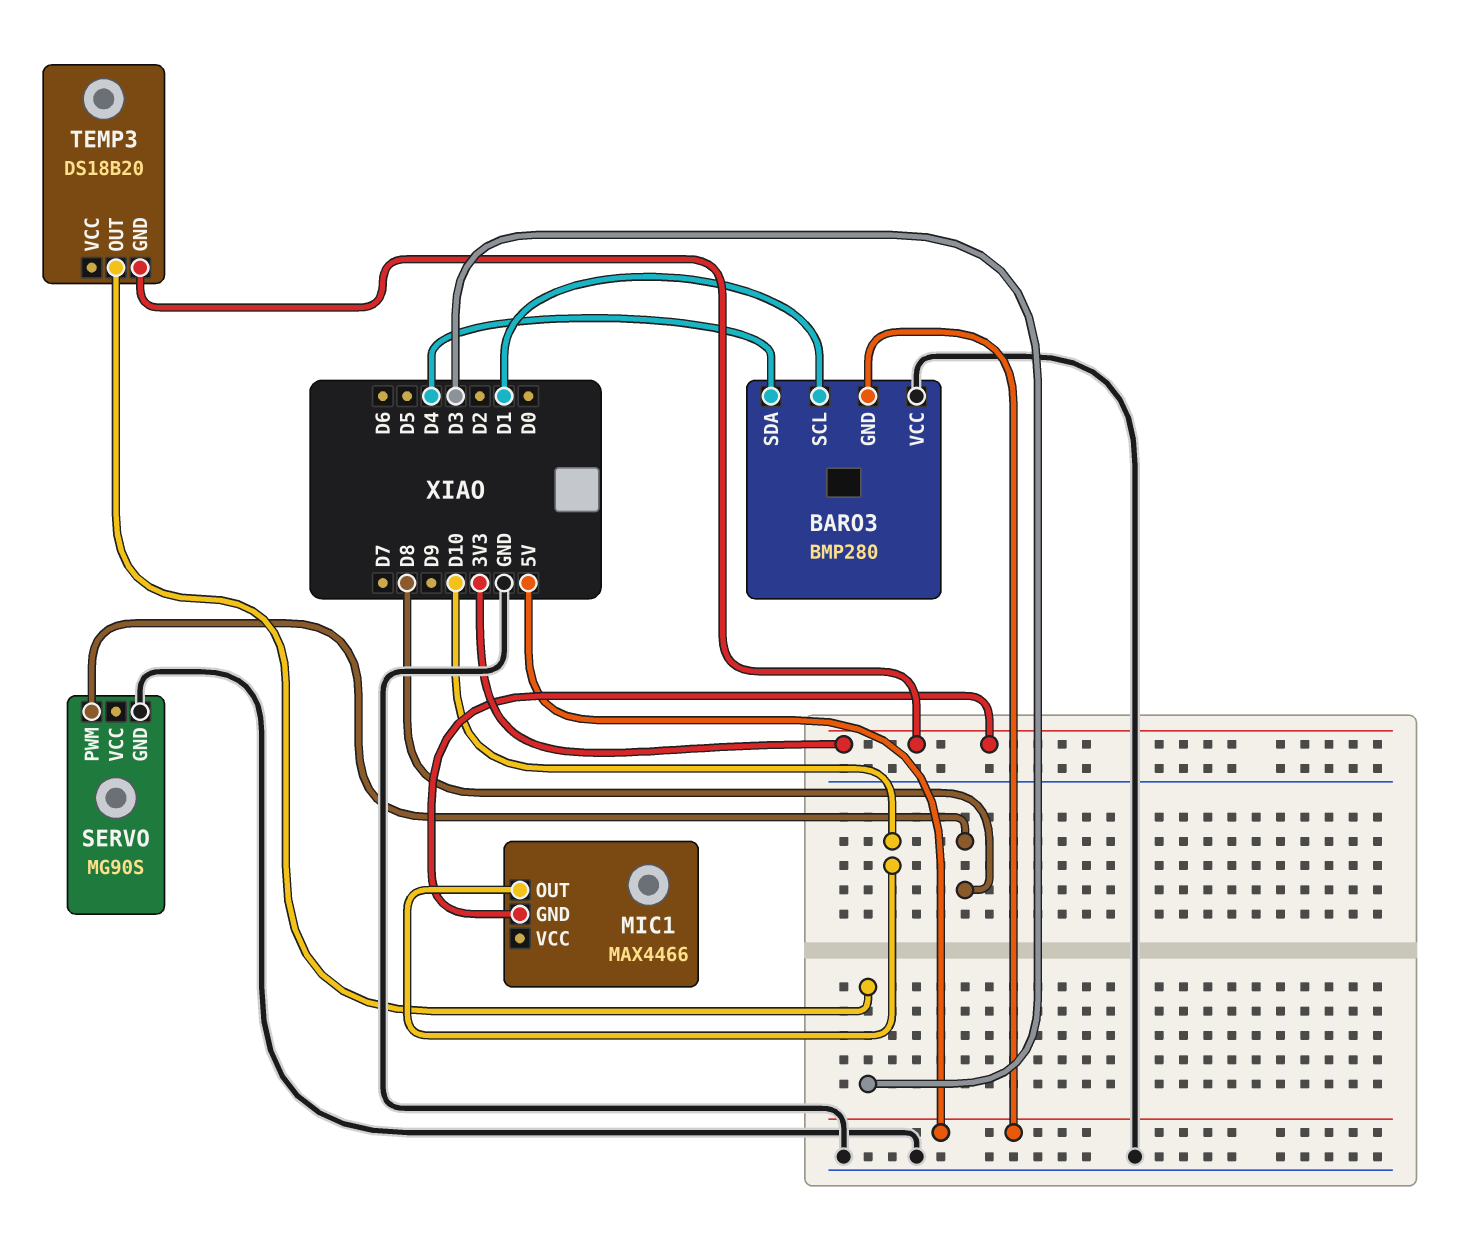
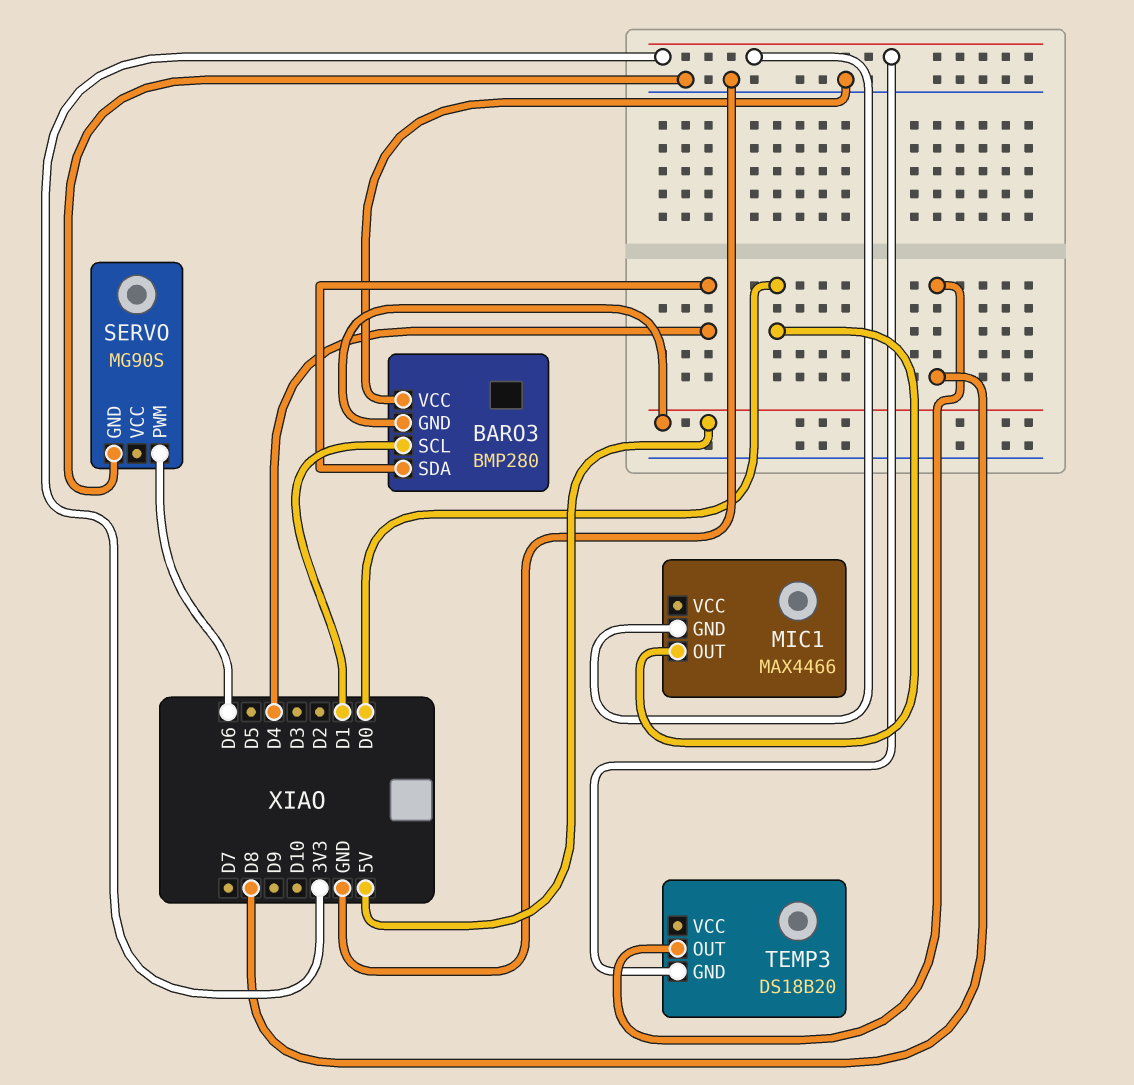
MIC1 pin OUT: D10 -> D0
SERVO pin PWM: D8 -> D6
TEMP3 pin OUT: D3 -> D8

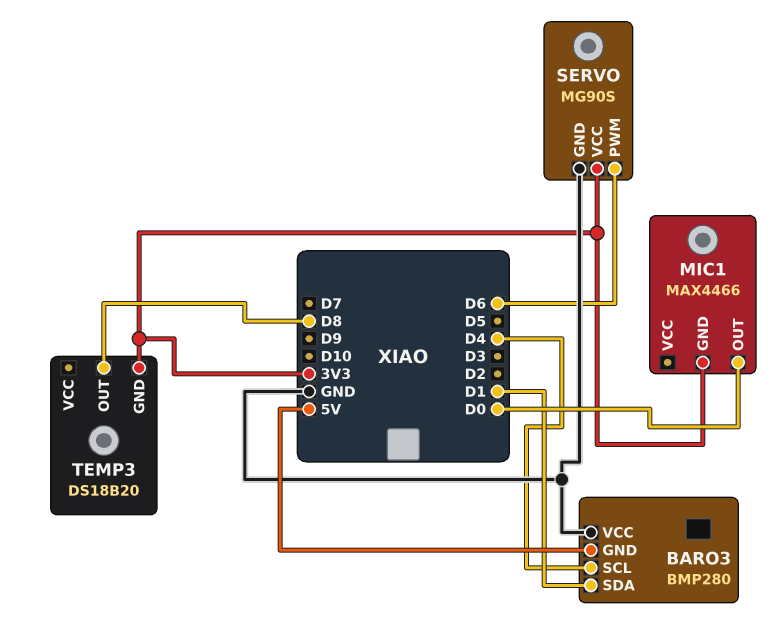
BARO3 pin SCL: D1 -> D4
BARO3 pin SDA: D4 -> D1
SERVO pin VCC: none -> 3V3

